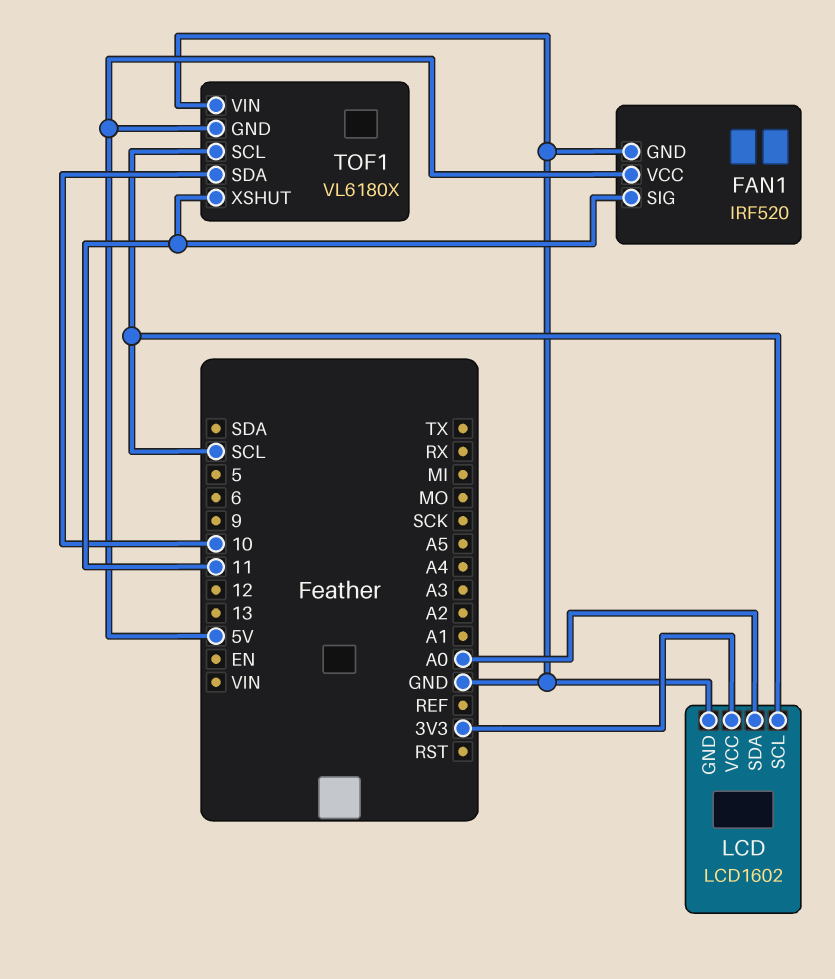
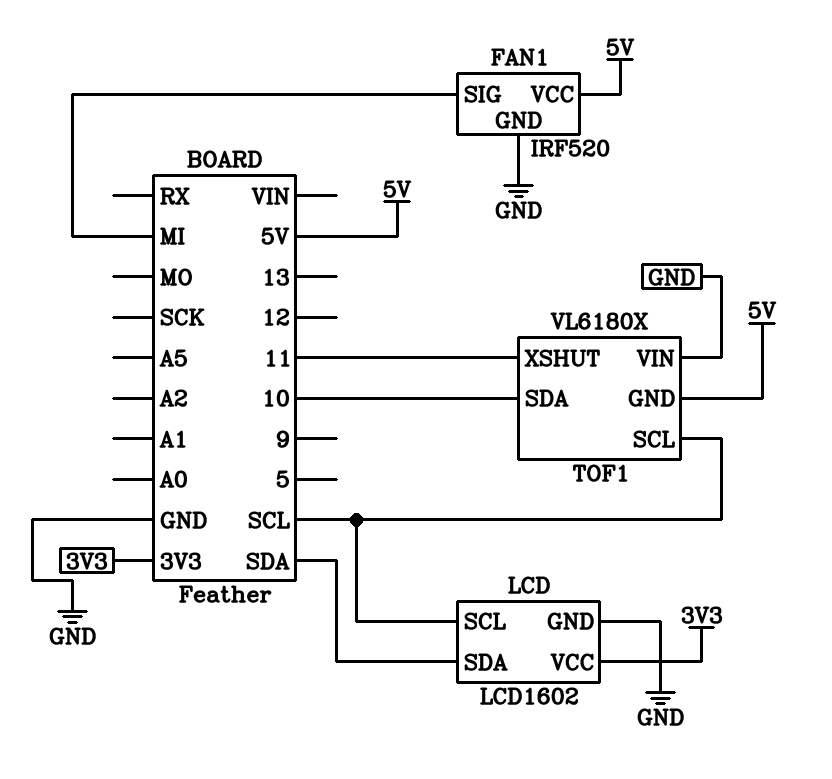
FAN1 pin SIG: 11 -> MI
LCD pin SDA: A0 -> SDA

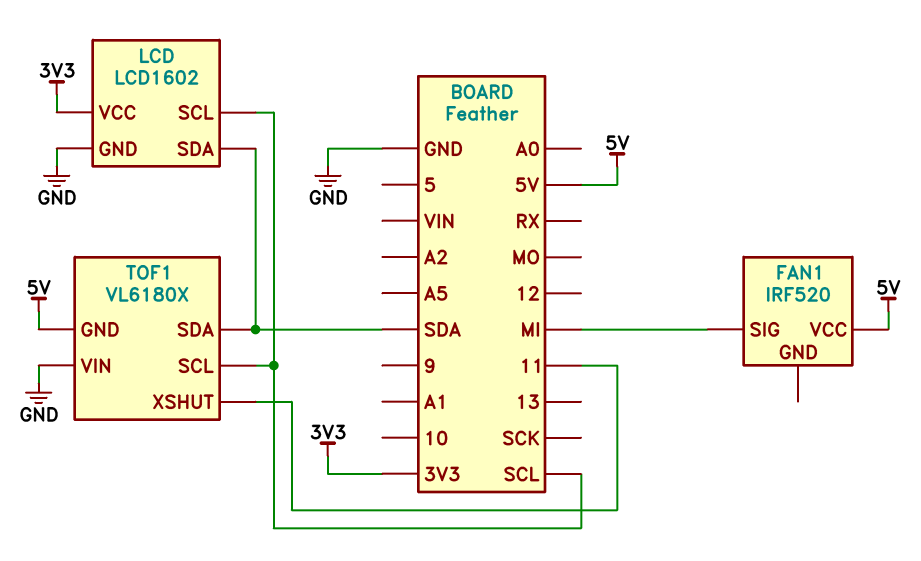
FAN1 pin GND: GND -> none
TOF1 pin SDA: 10 -> SDA

